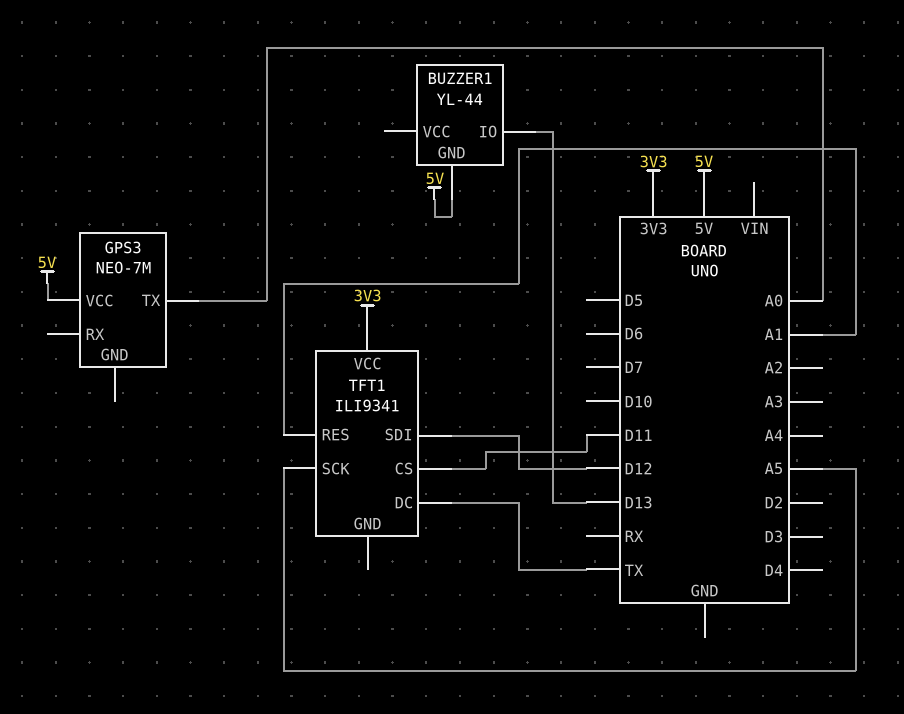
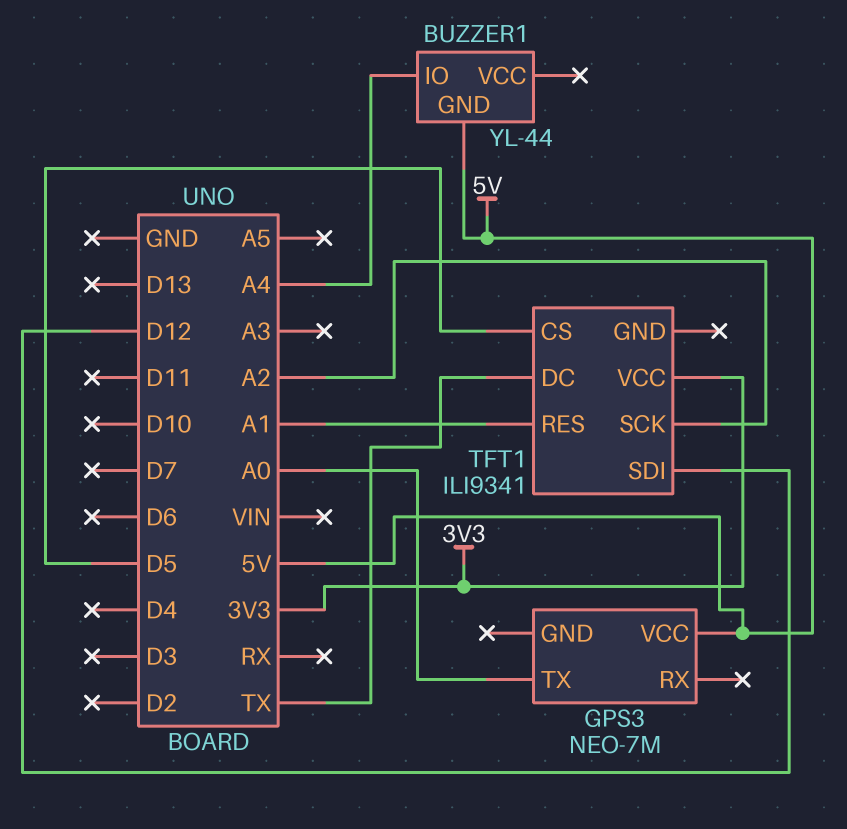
BUZZER1 pin IO: D13 -> A4
TFT1 pin CS: D11 -> D5
TFT1 pin SCK: A5 -> A2

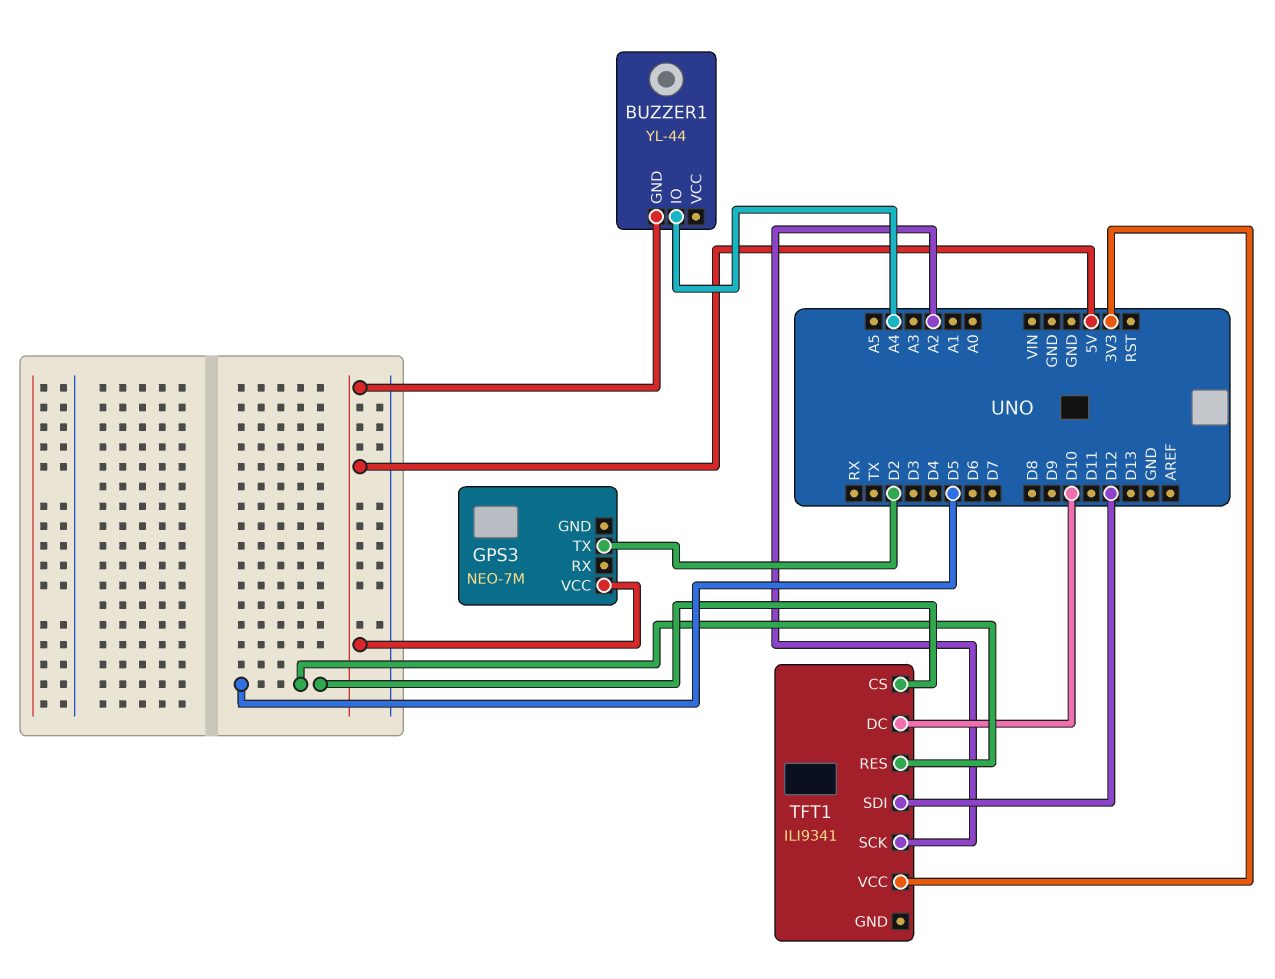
GPS3 pin TX: A0 -> D2
TFT1 pin DC: TX -> D10
TFT1 pin RES: A1 -> D5

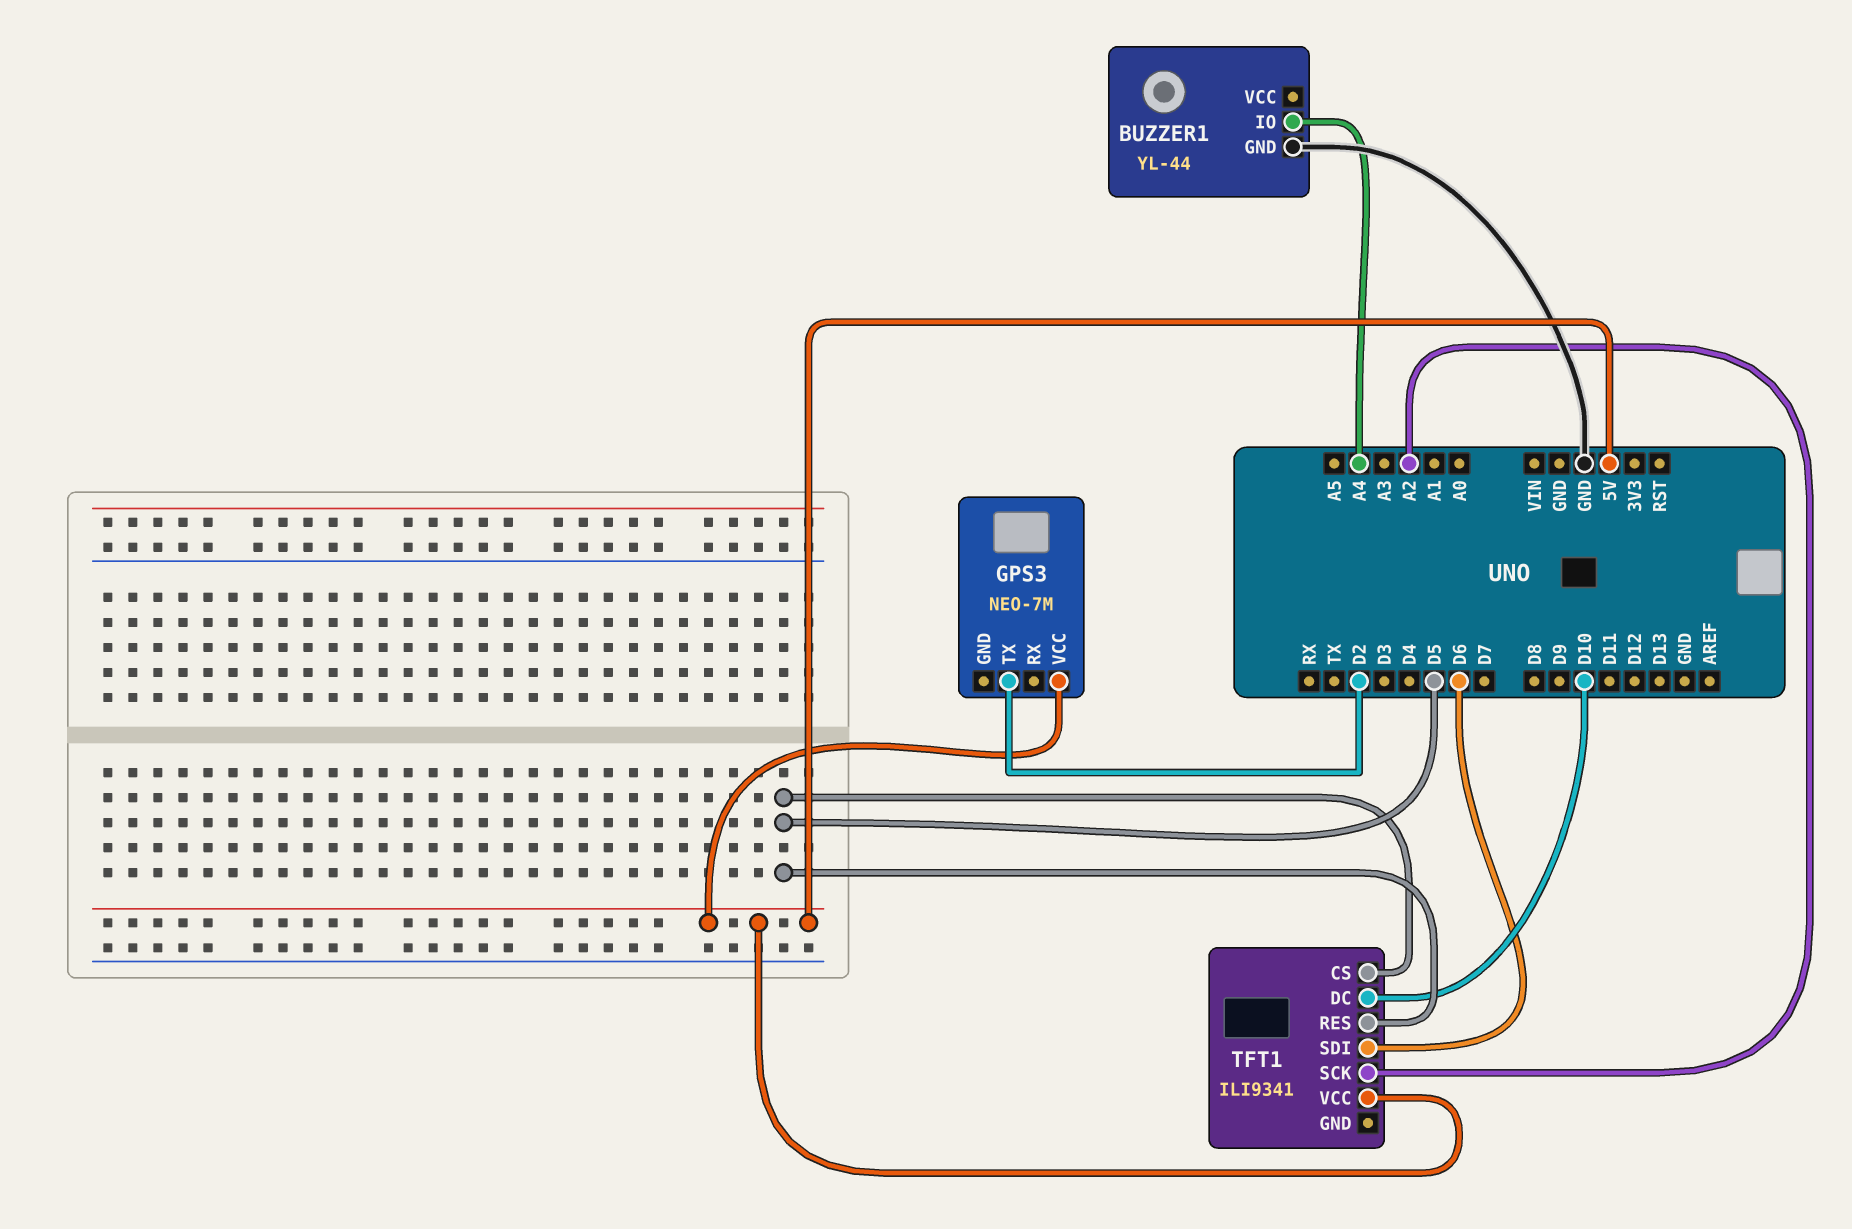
BUZZER1 pin GND: 5V -> GND
TFT1 pin SDI: D12 -> D6
TFT1 pin VCC: 3V3 -> 5V

